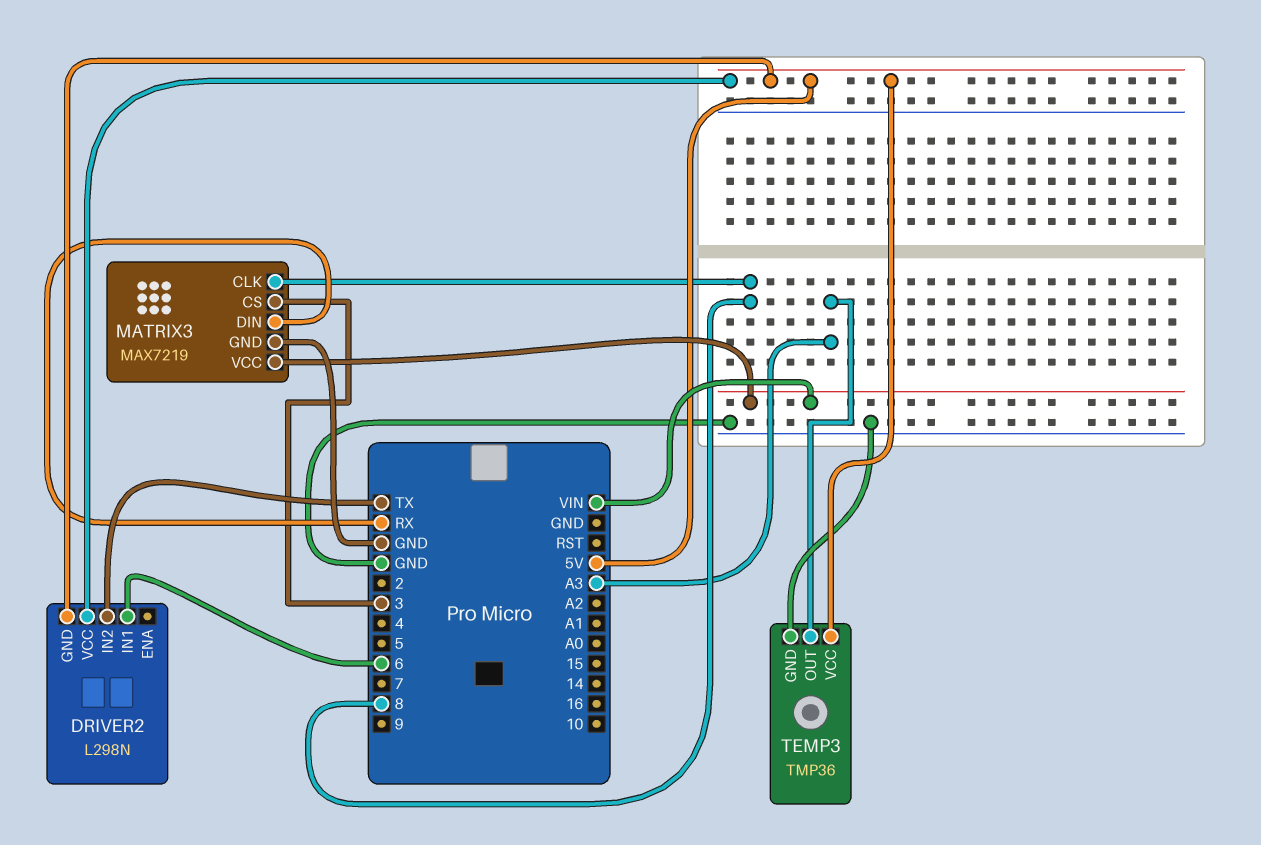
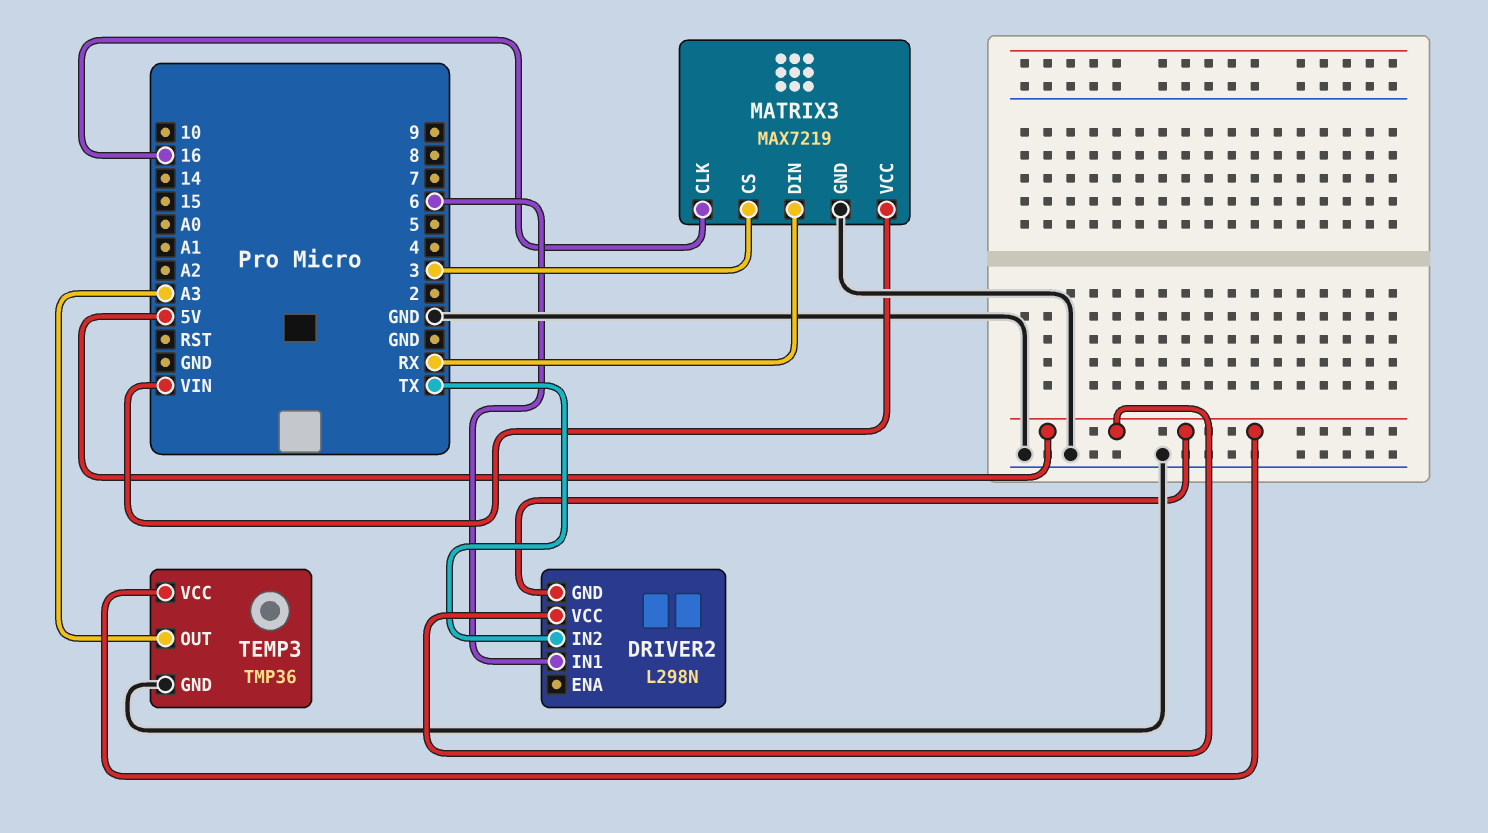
MATRIX3 pin CLK: 8 -> 16

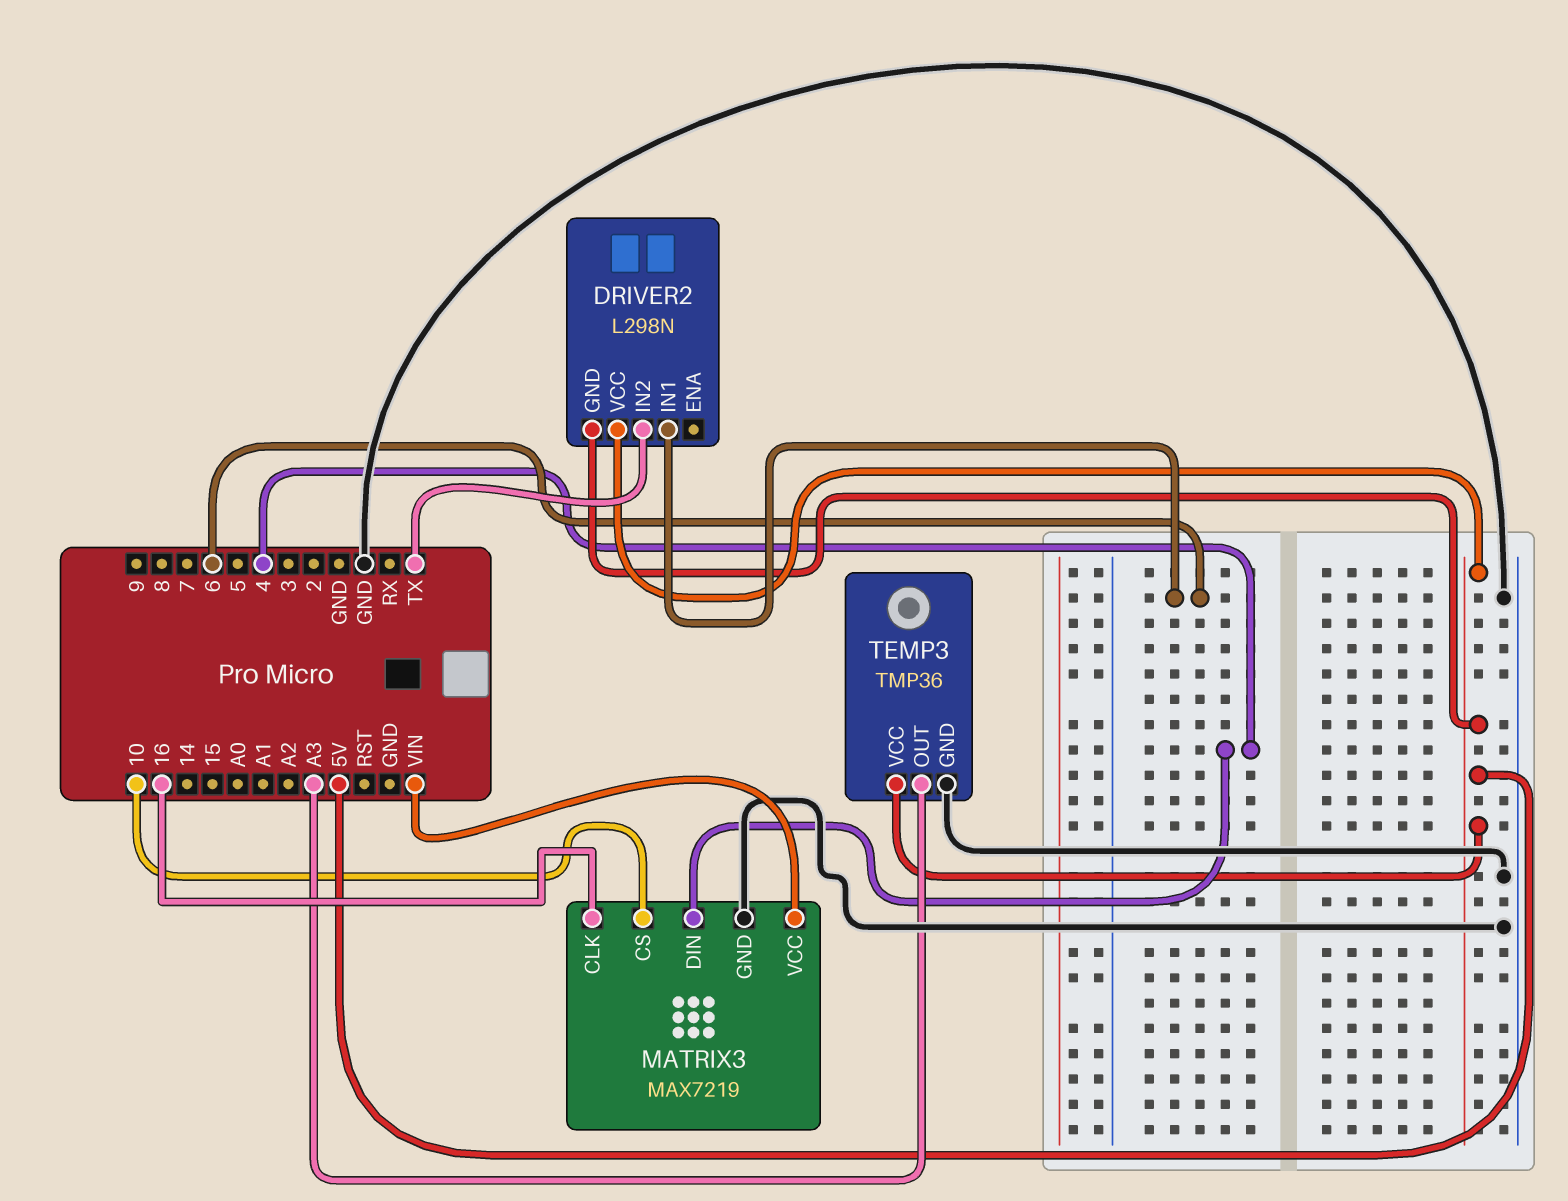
MATRIX3 pin CS: 3 -> 10
MATRIX3 pin DIN: RX -> 4

